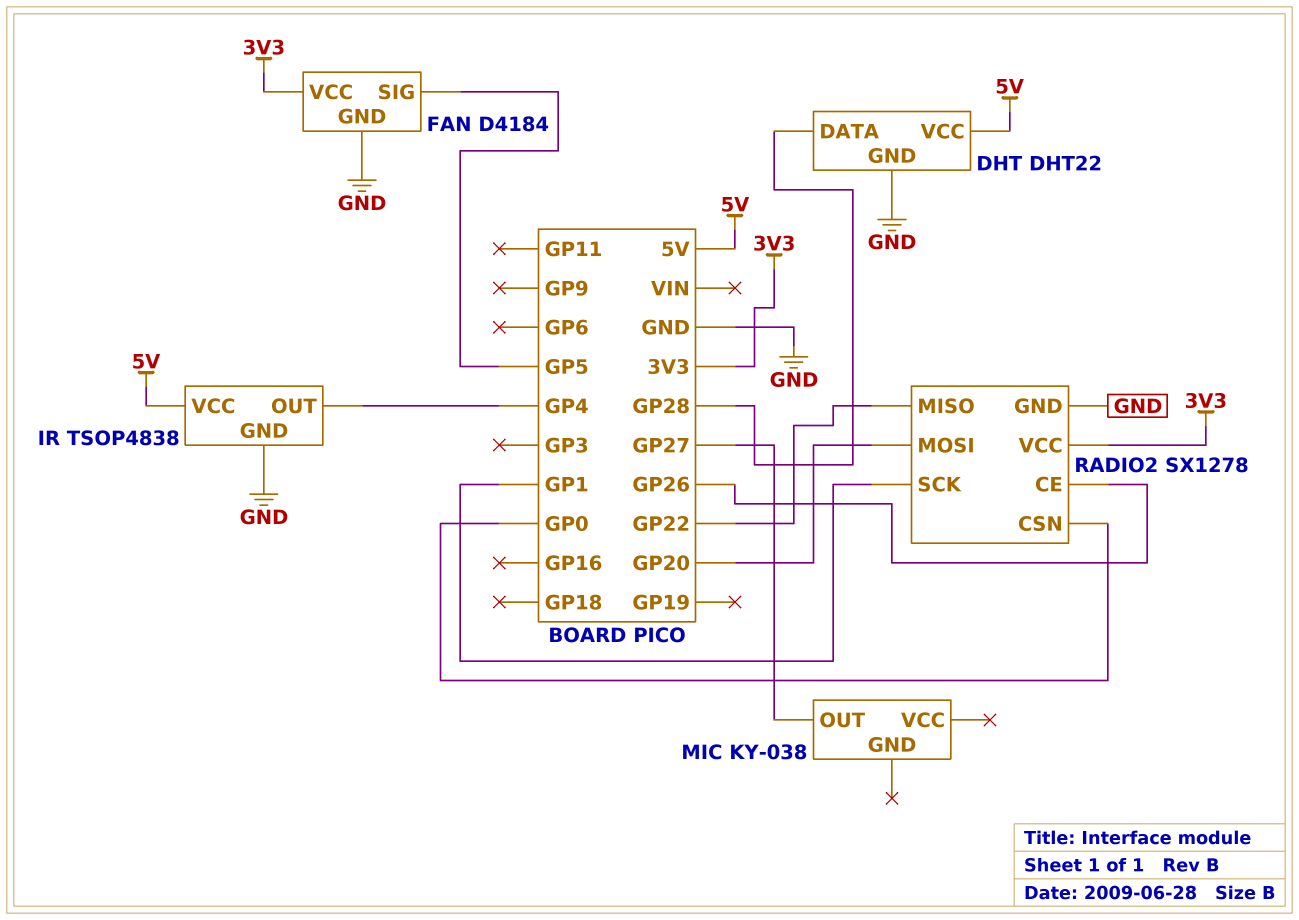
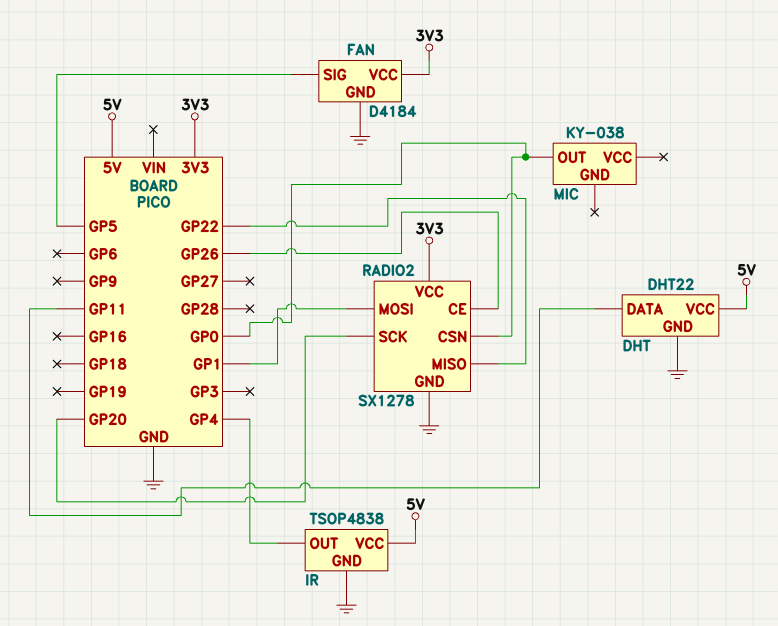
DHT pin DATA: GP28 -> GP11
MIC pin OUT: GP27 -> GP0
RADIO2 pin MOSI: GP20 -> GP1
RADIO2 pin SCK: GP1 -> GP20

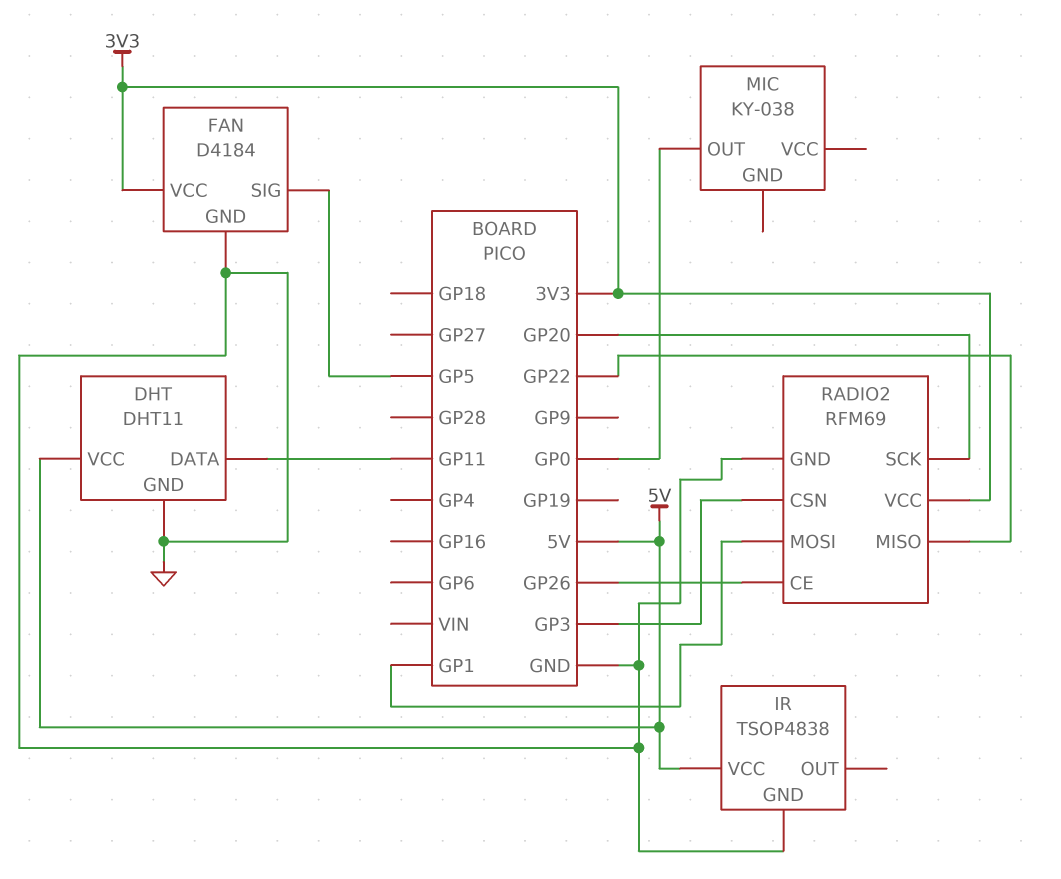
DHT: DHT22 -> DHT11
IR pin OUT: GP4 -> none
RADIO2: SX1278 -> RFM69
RADIO2 pin CSN: GP0 -> GP3

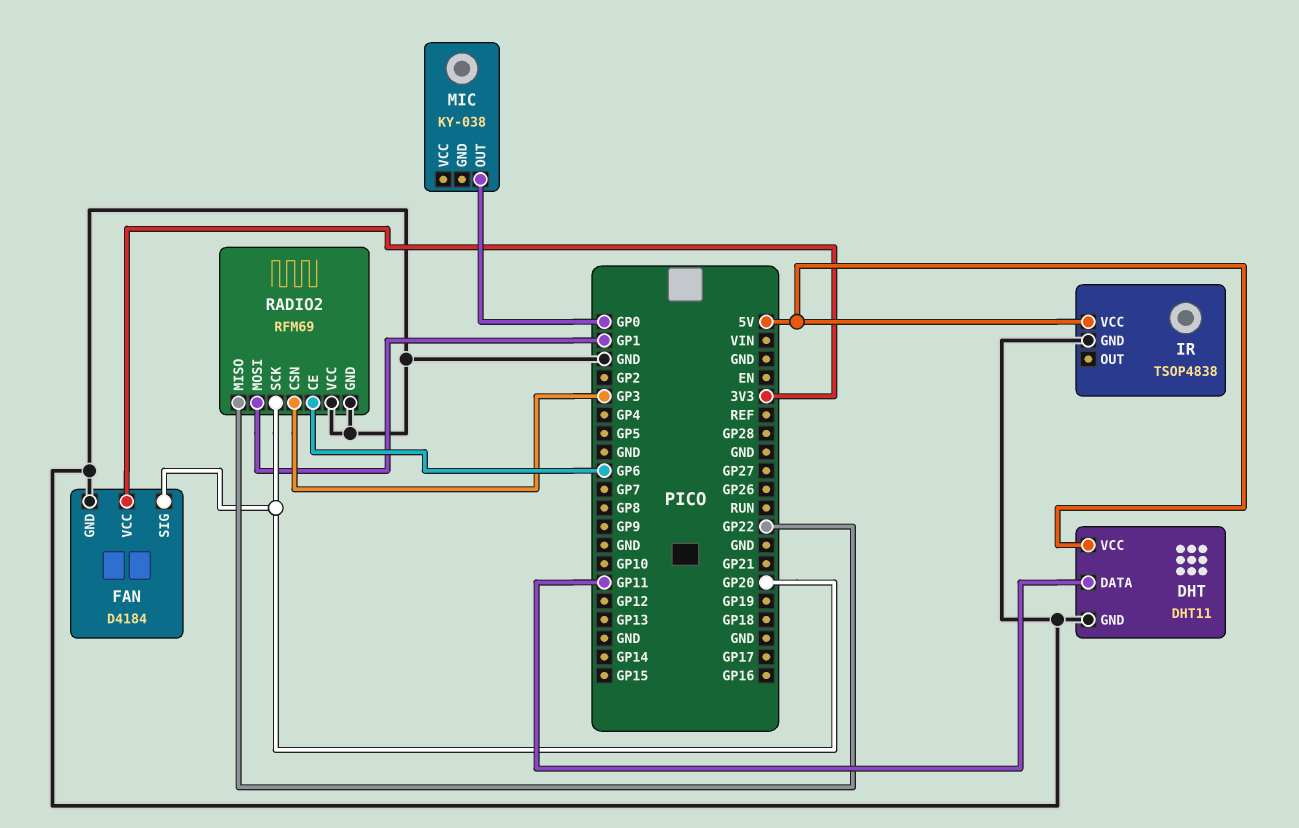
FAN pin SIG: GP5 -> GP20
RADIO2 pin CE: GP26 -> GP6
RADIO2 pin VCC: 3V3 -> GND

